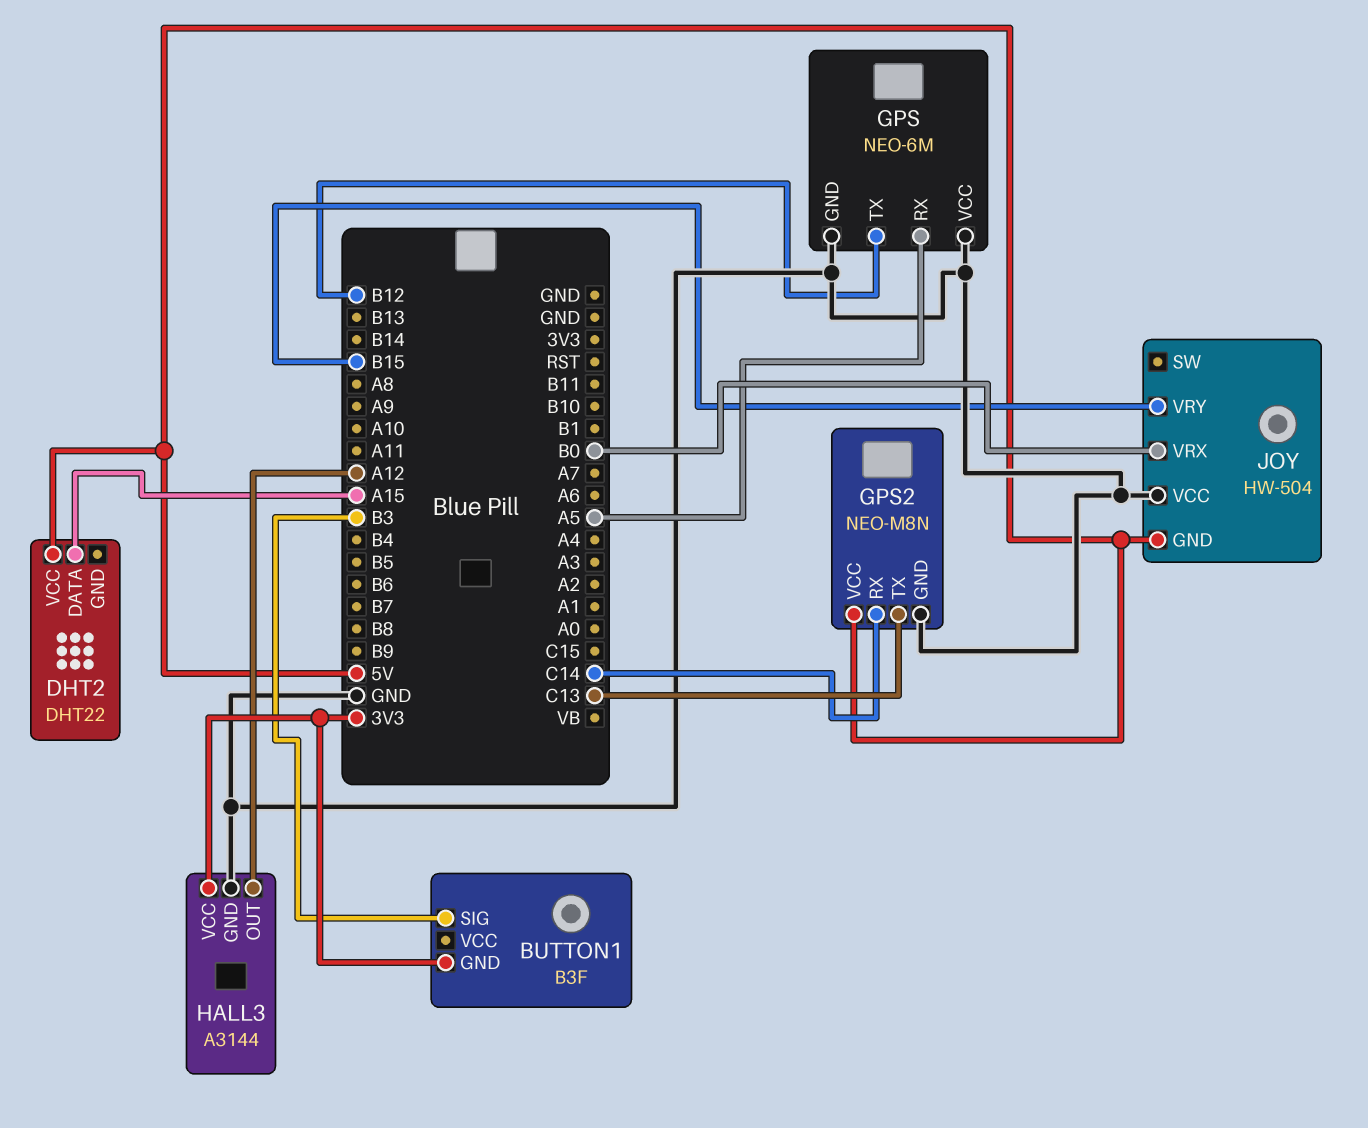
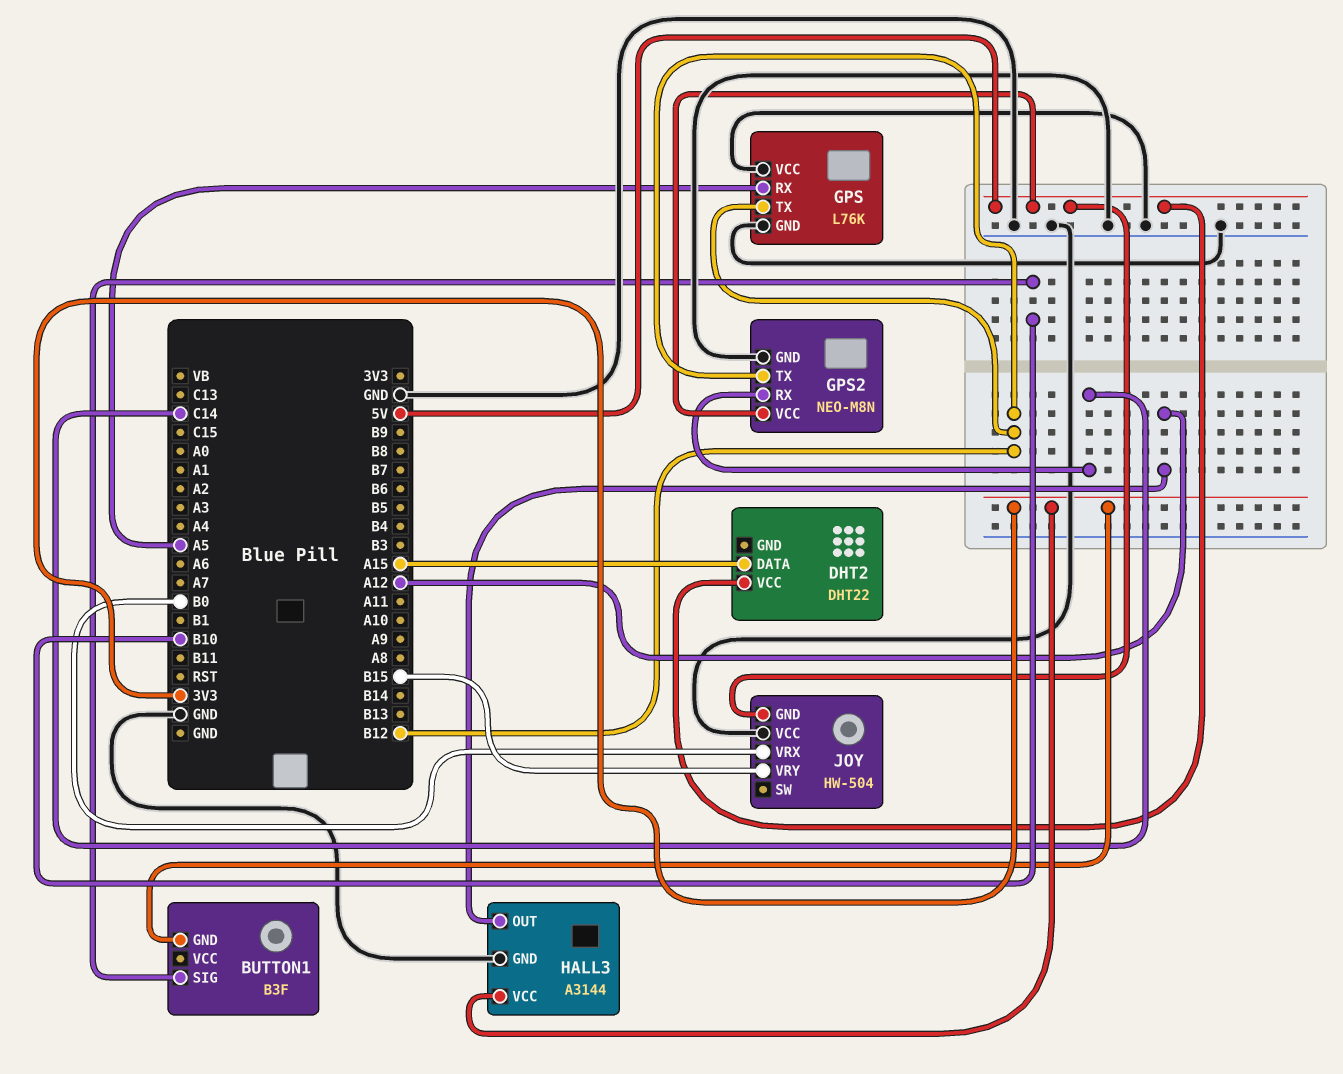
BUTTON1 pin SIG: B3 -> B10
GPS: NEO-6M -> L76K
GPS2 pin TX: C13 -> B12

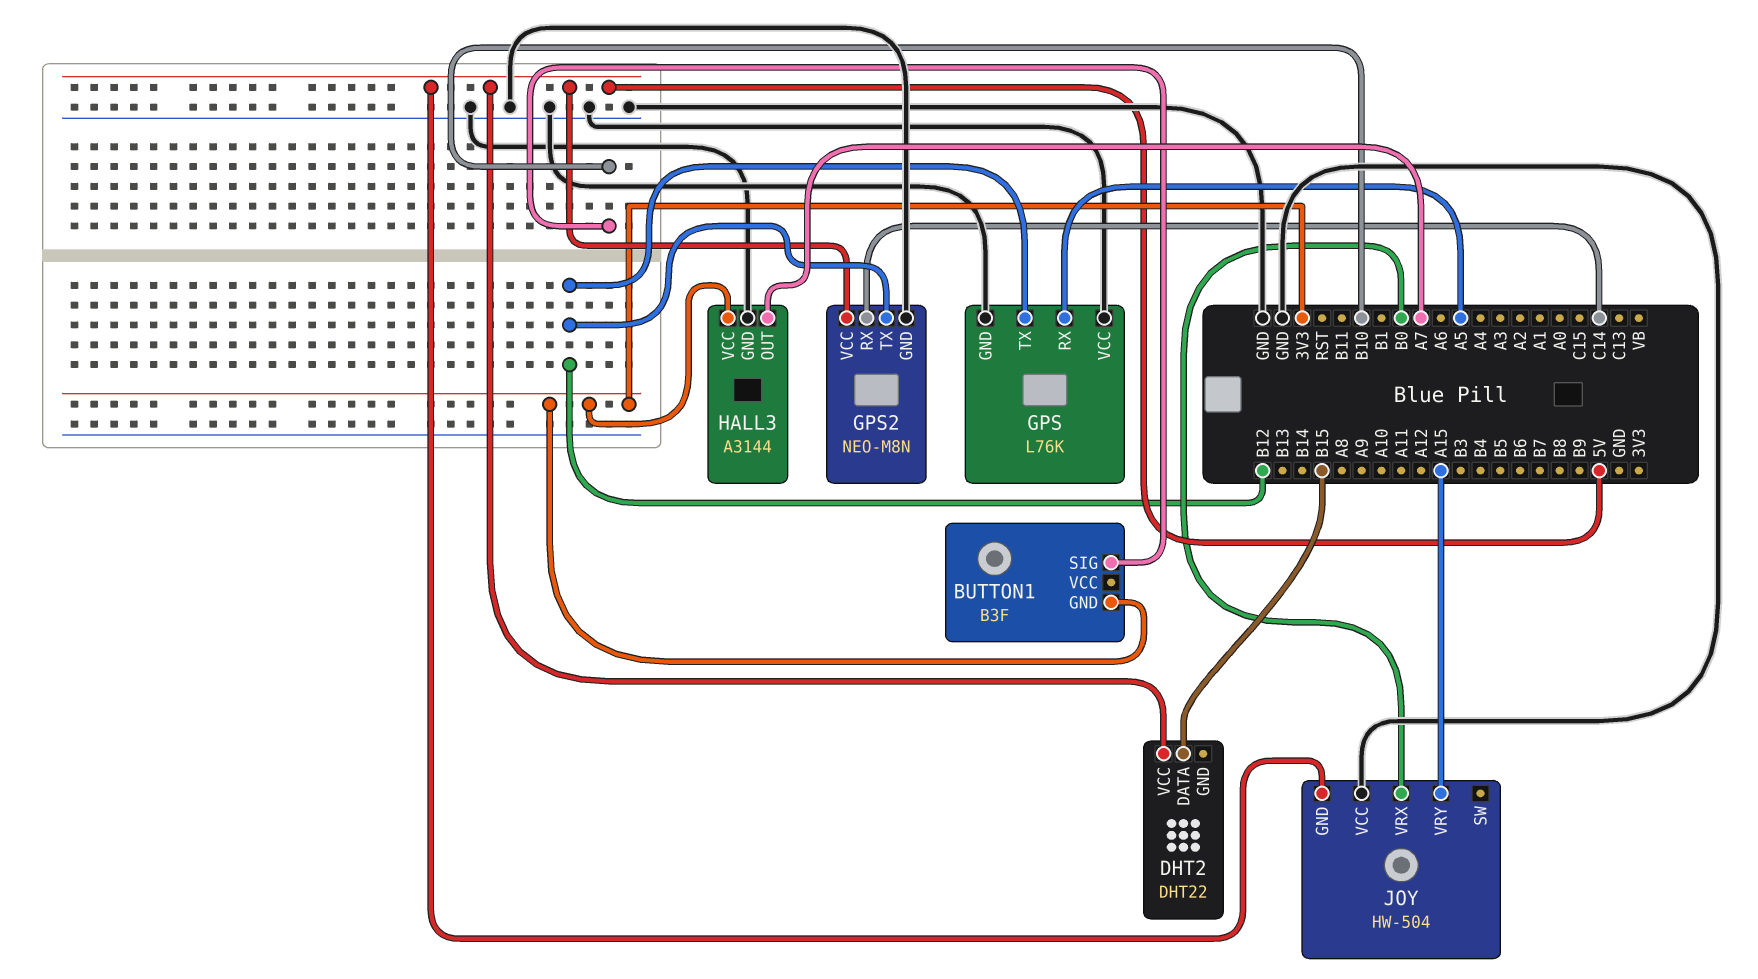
DHT2 pin DATA: A15 -> B15
HALL3 pin OUT: A12 -> A7
JOY pin VRY: B15 -> A15

